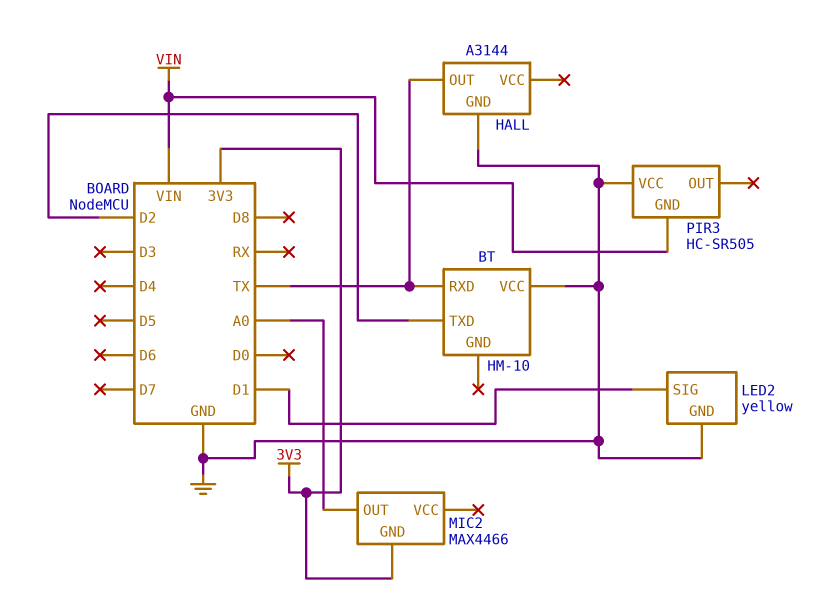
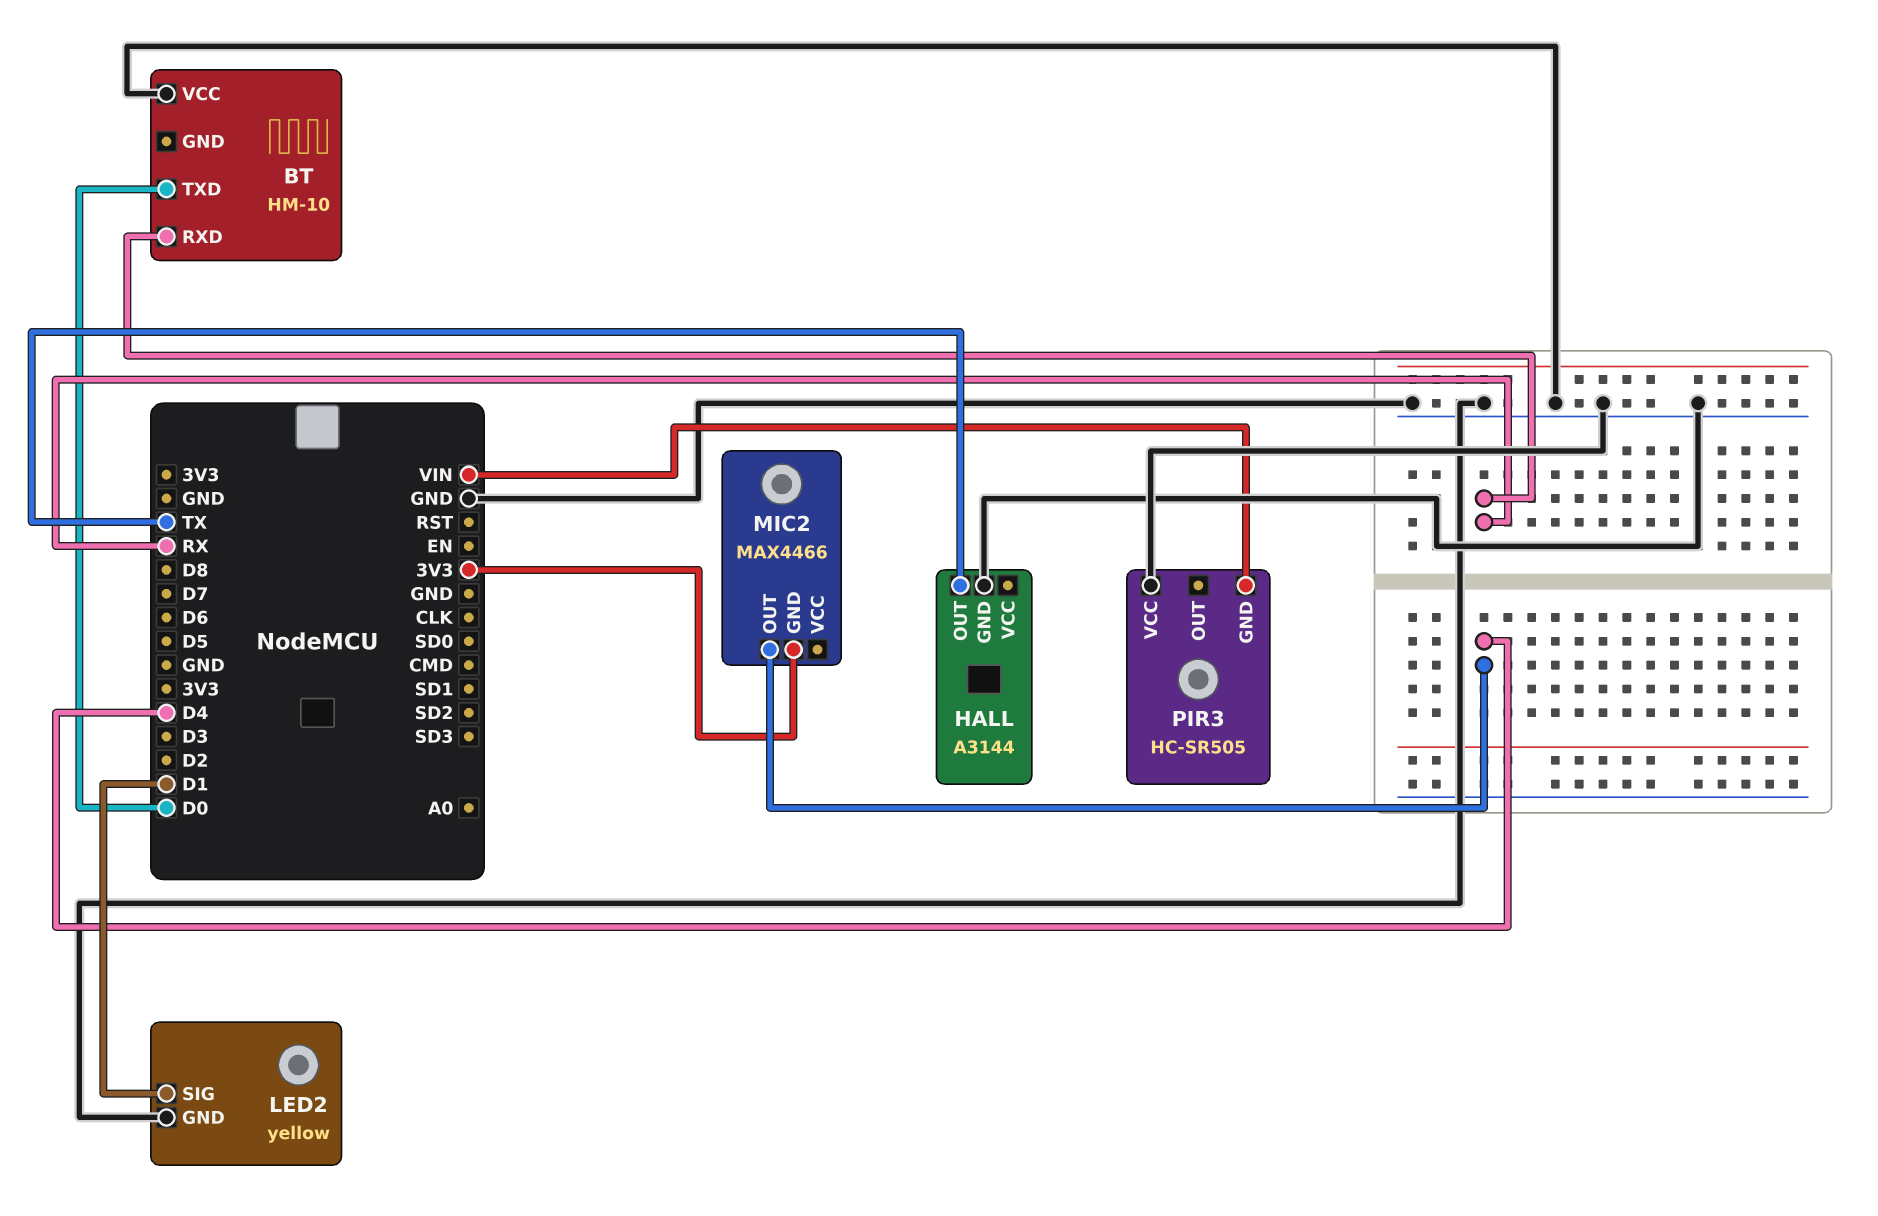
BT pin RXD: TX -> RX
BT pin TXD: D2 -> D0
MIC2 pin OUT: A0 -> D4

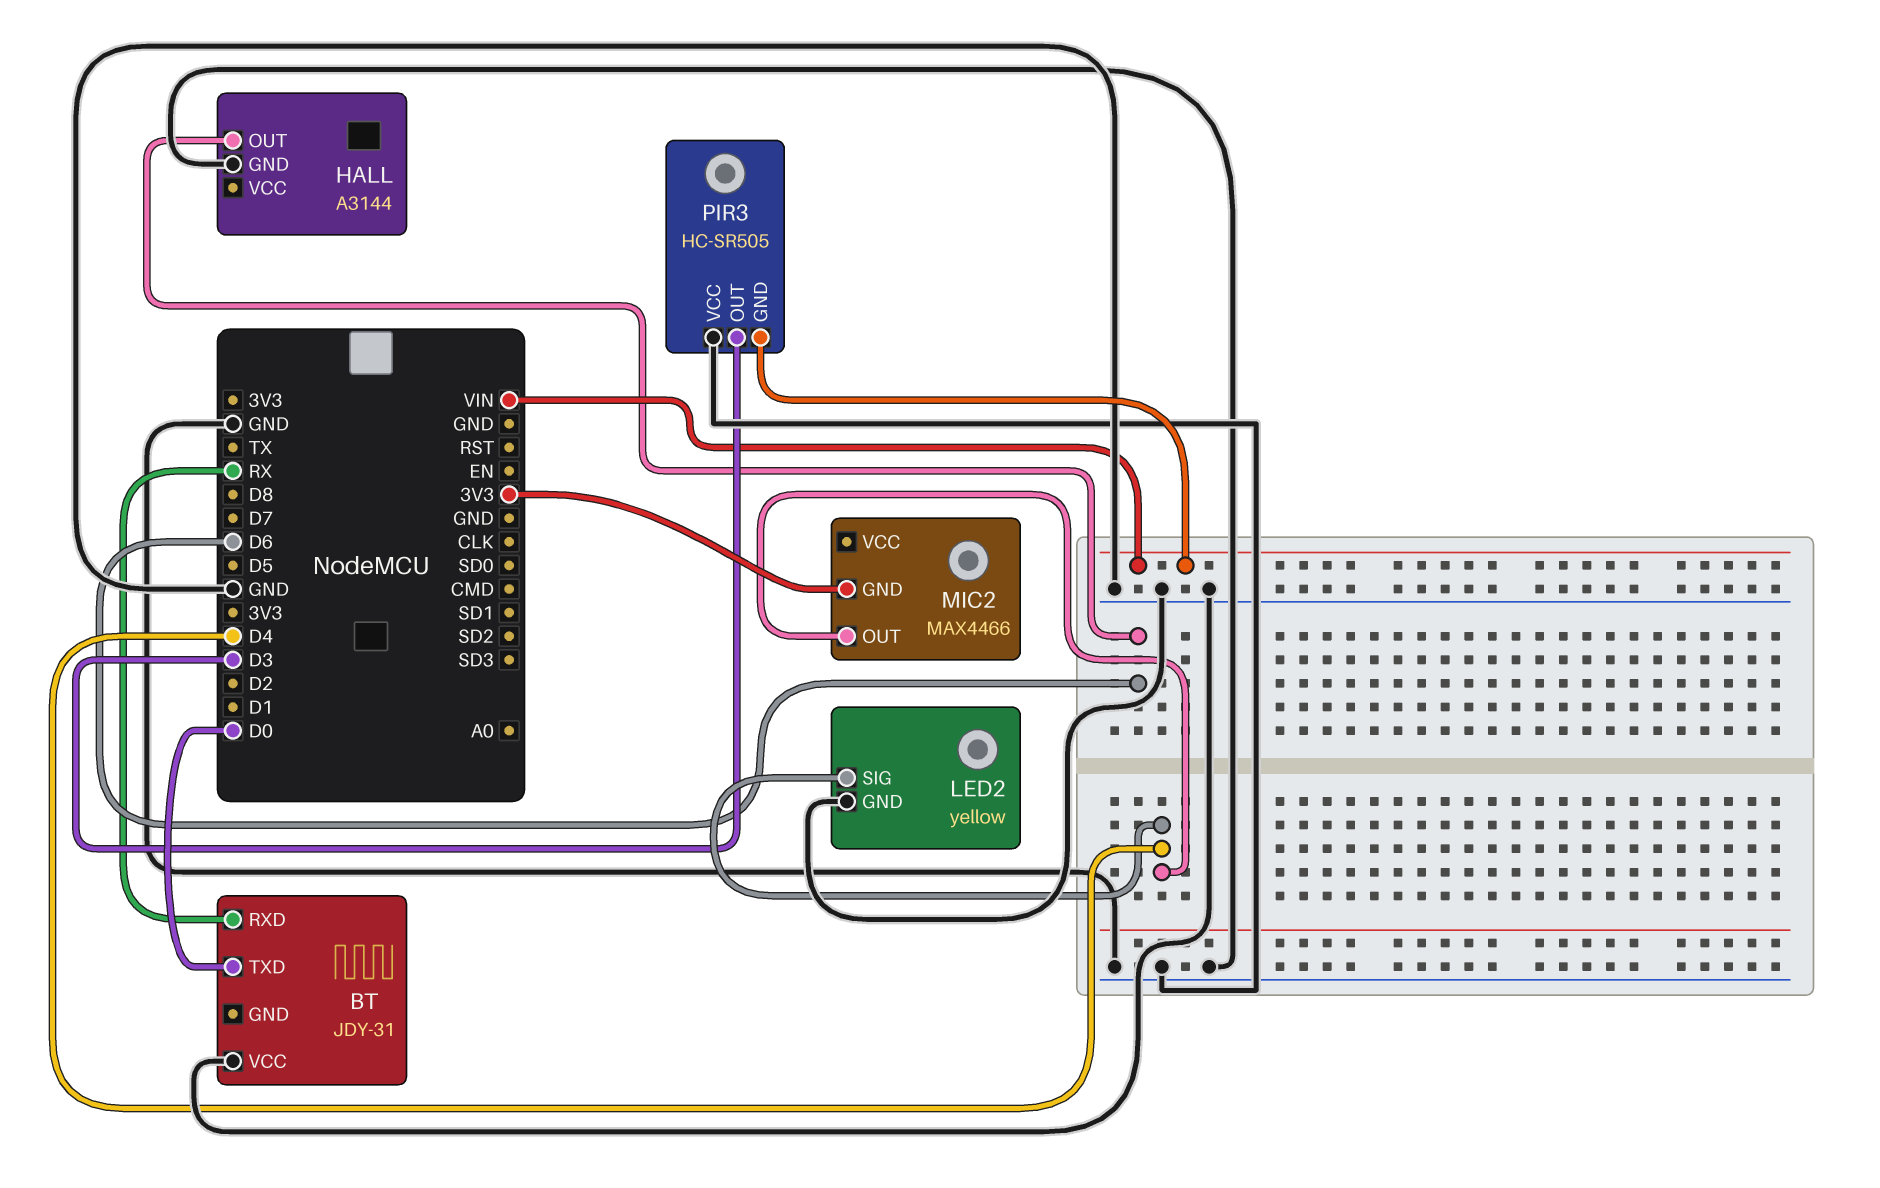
BT: HM-10 -> JDY-31
HALL pin OUT: TX -> D6
LED2 pin SIG: D1 -> D4
PIR3 pin OUT: none -> D3

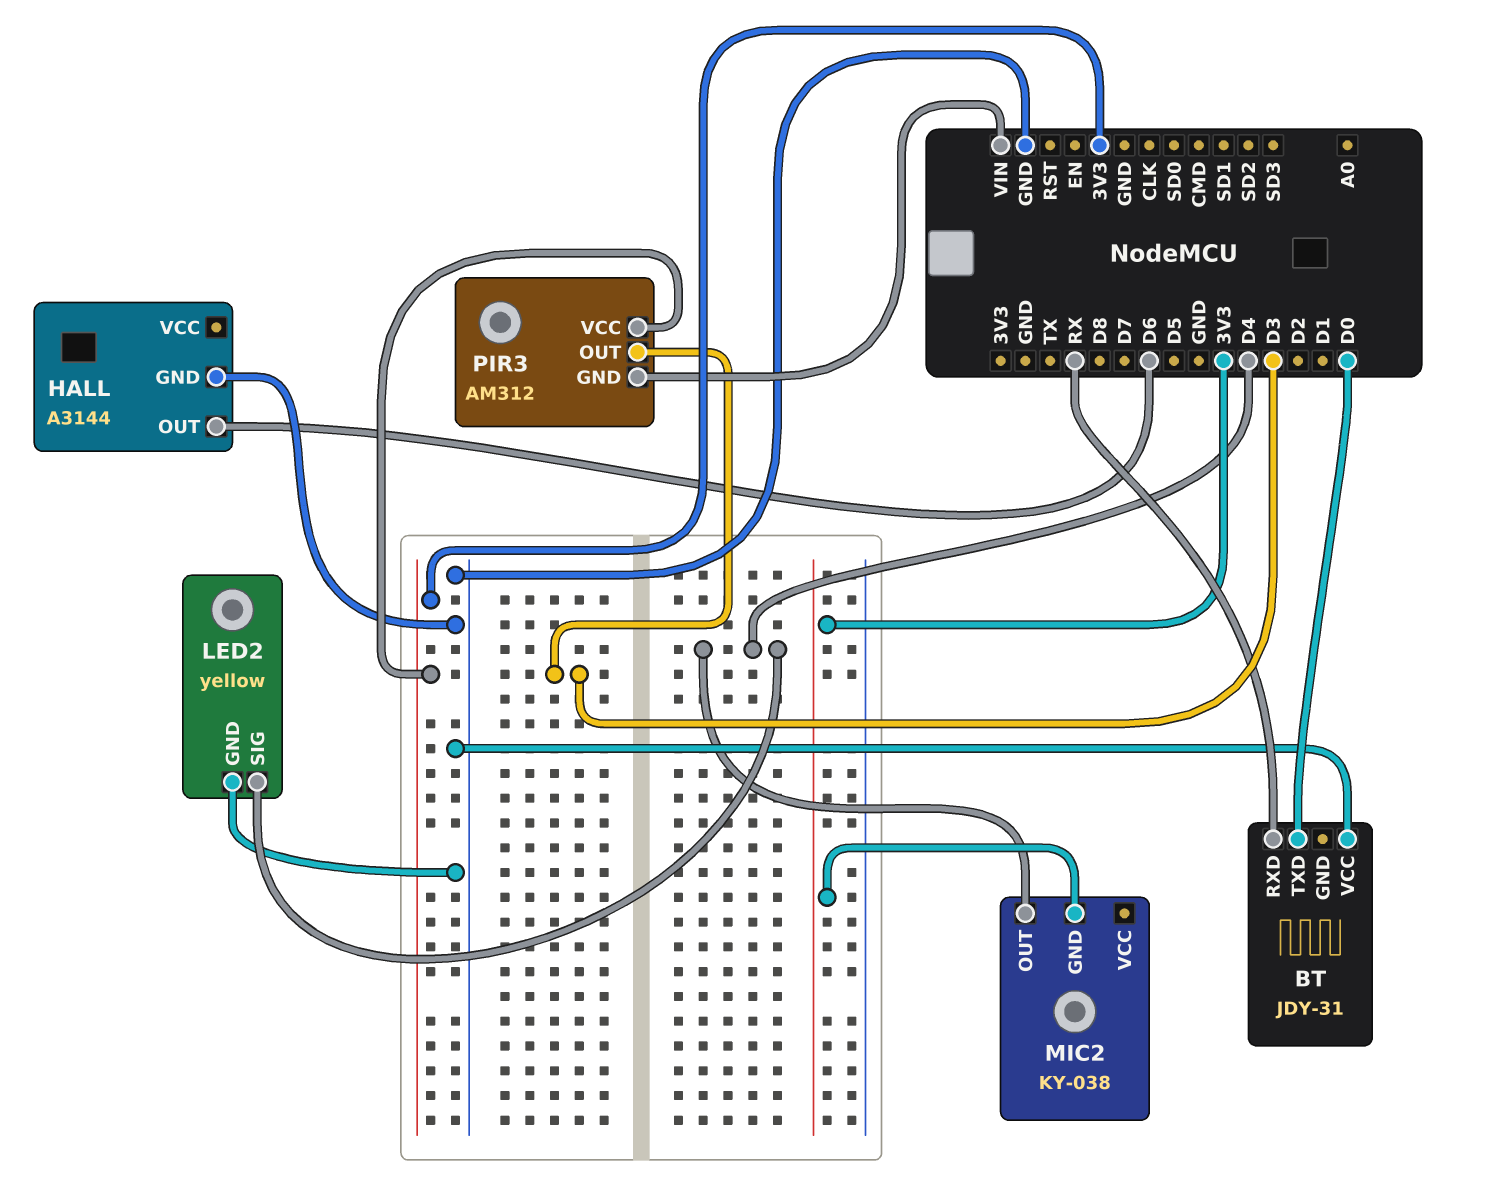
MIC2: MAX4466 -> KY-038
PIR3: HC-SR505 -> AM312
PIR3 pin VCC: GND -> 3V3

